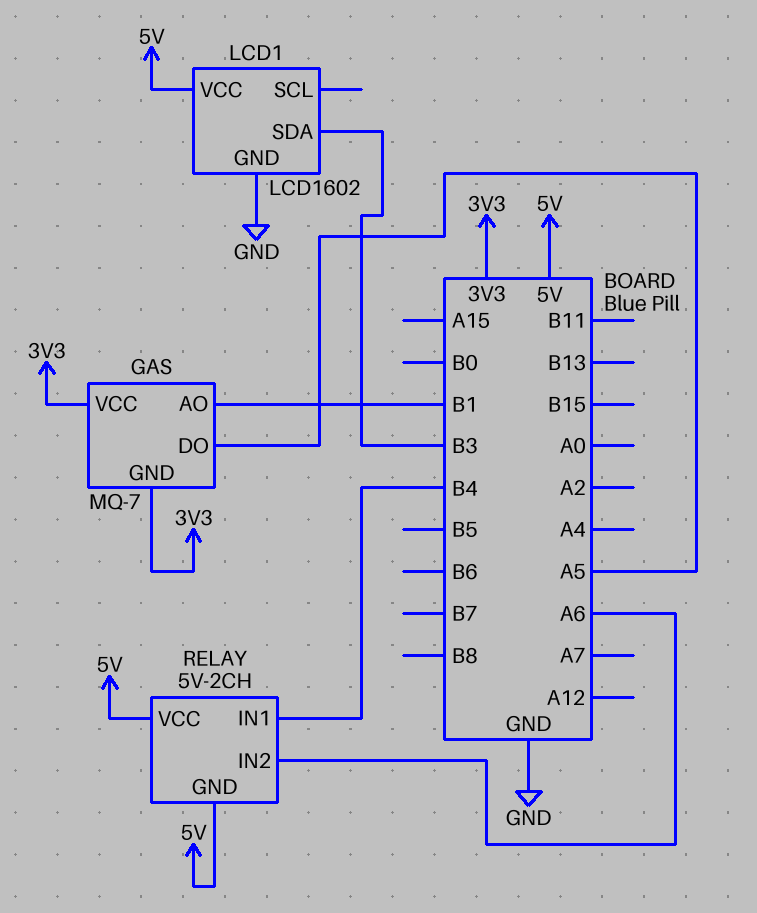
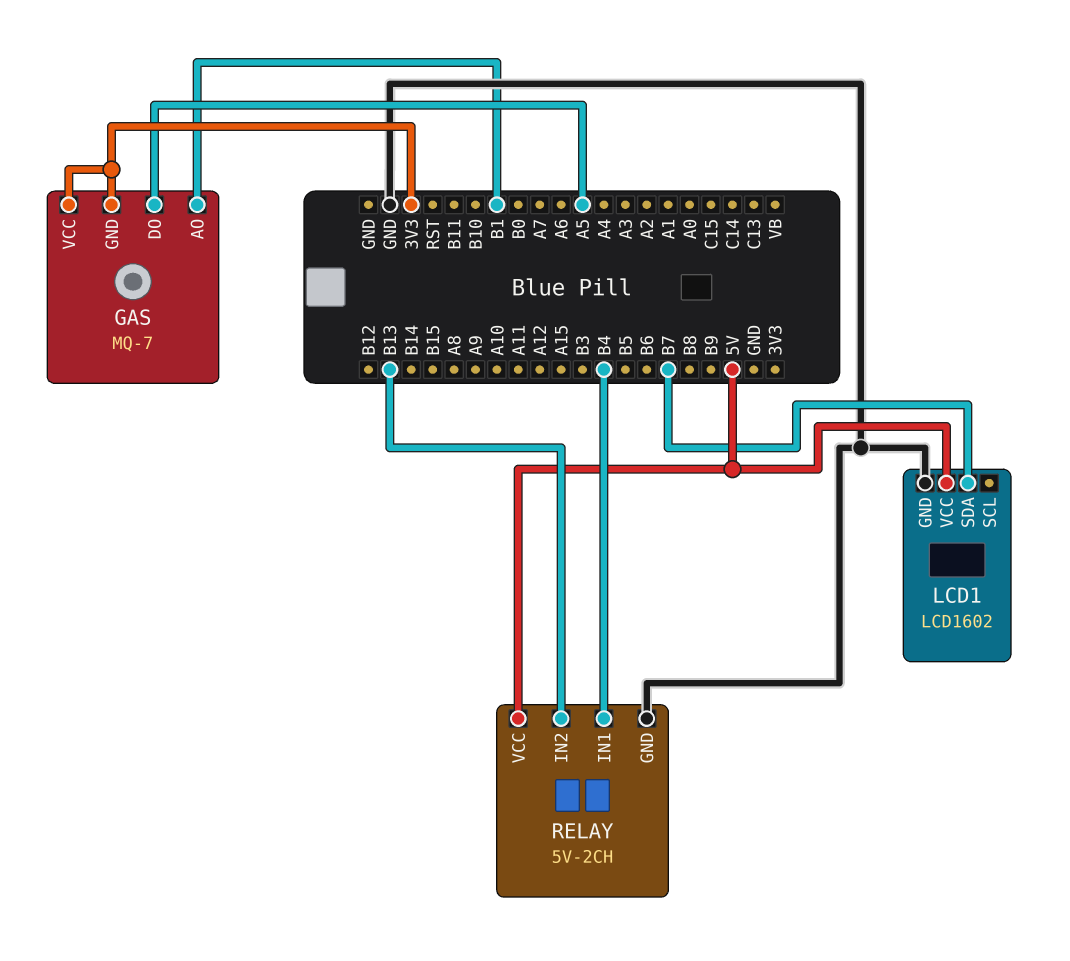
LCD1 pin SDA: B3 -> B7
RELAY pin GND: 5V -> GND
RELAY pin IN2: A6 -> B13

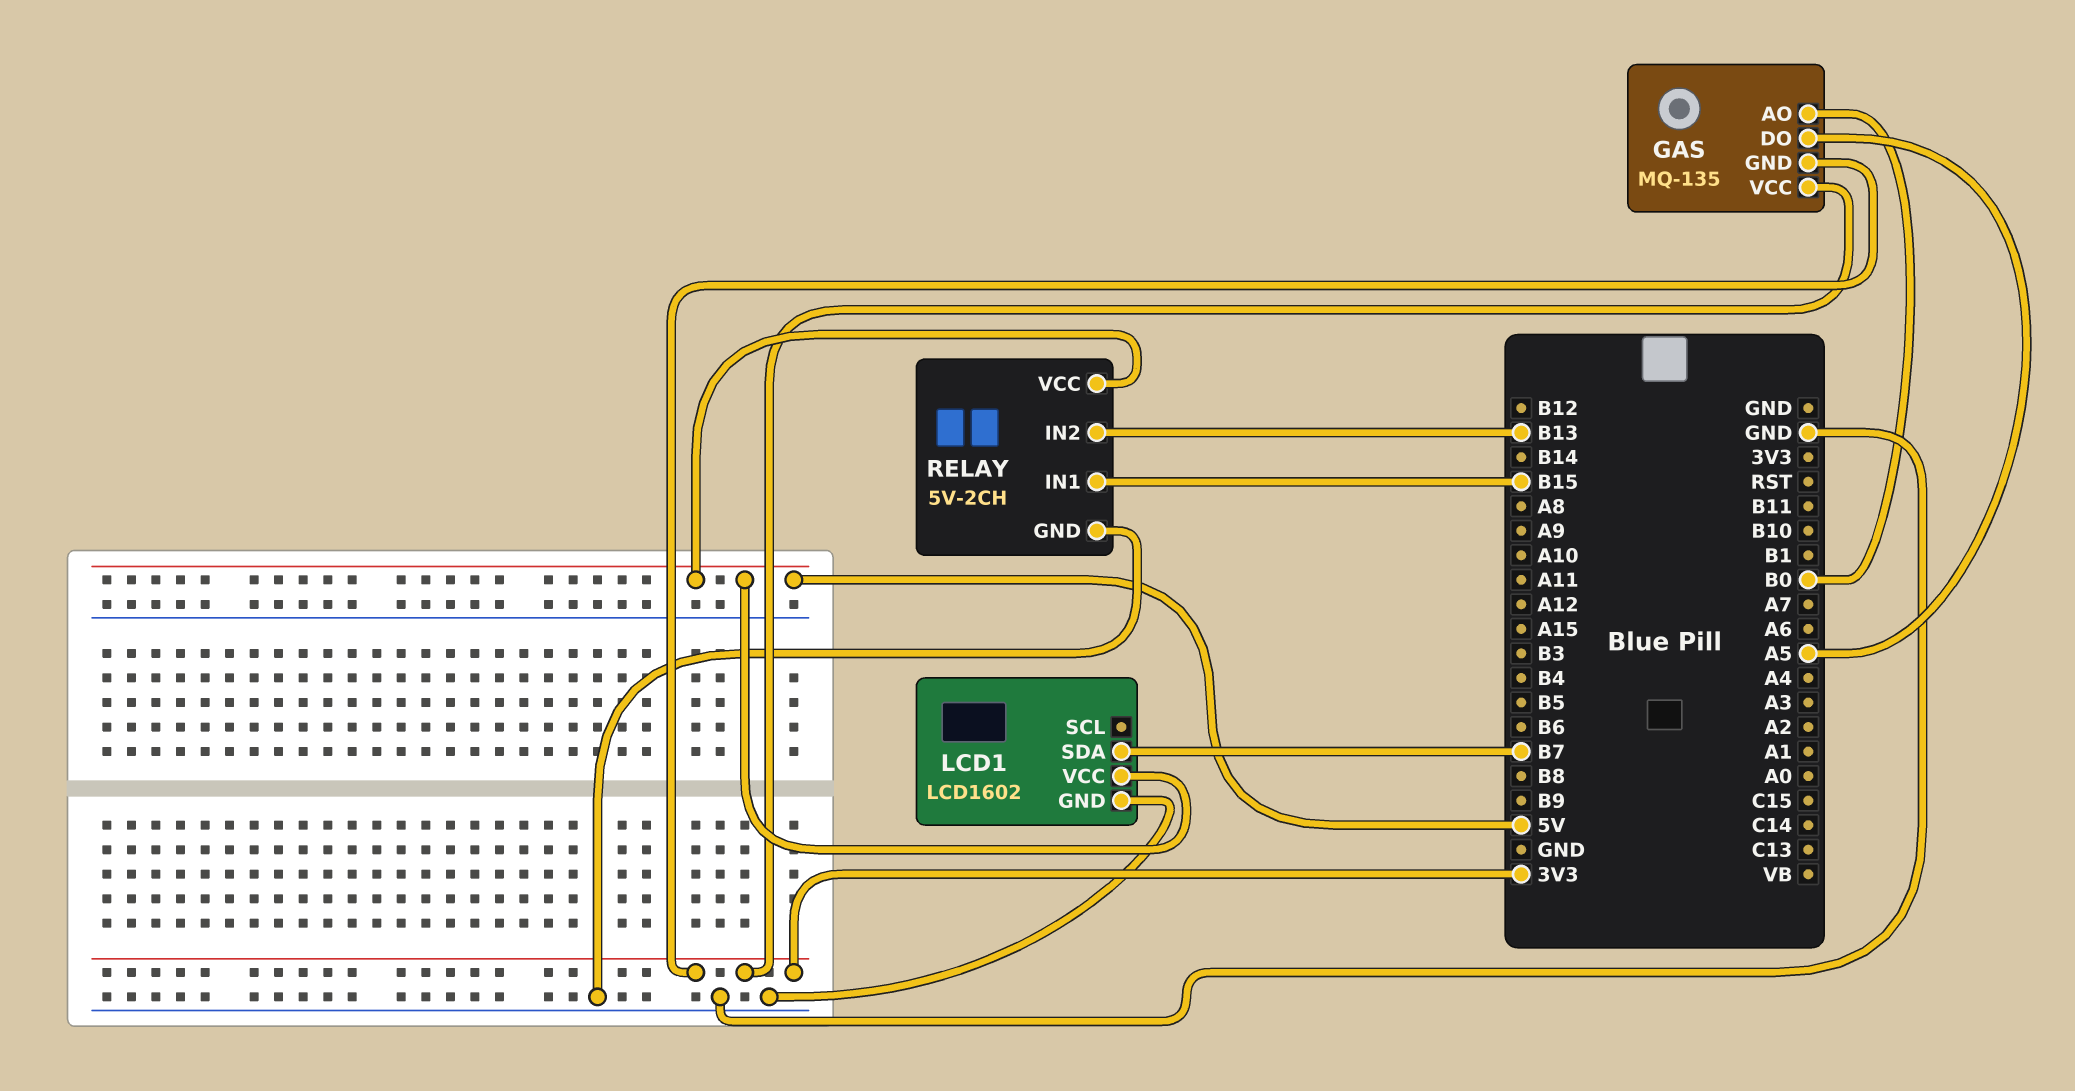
GAS: MQ-7 -> MQ-135
GAS pin AO: B1 -> B0
RELAY pin IN1: B4 -> B15

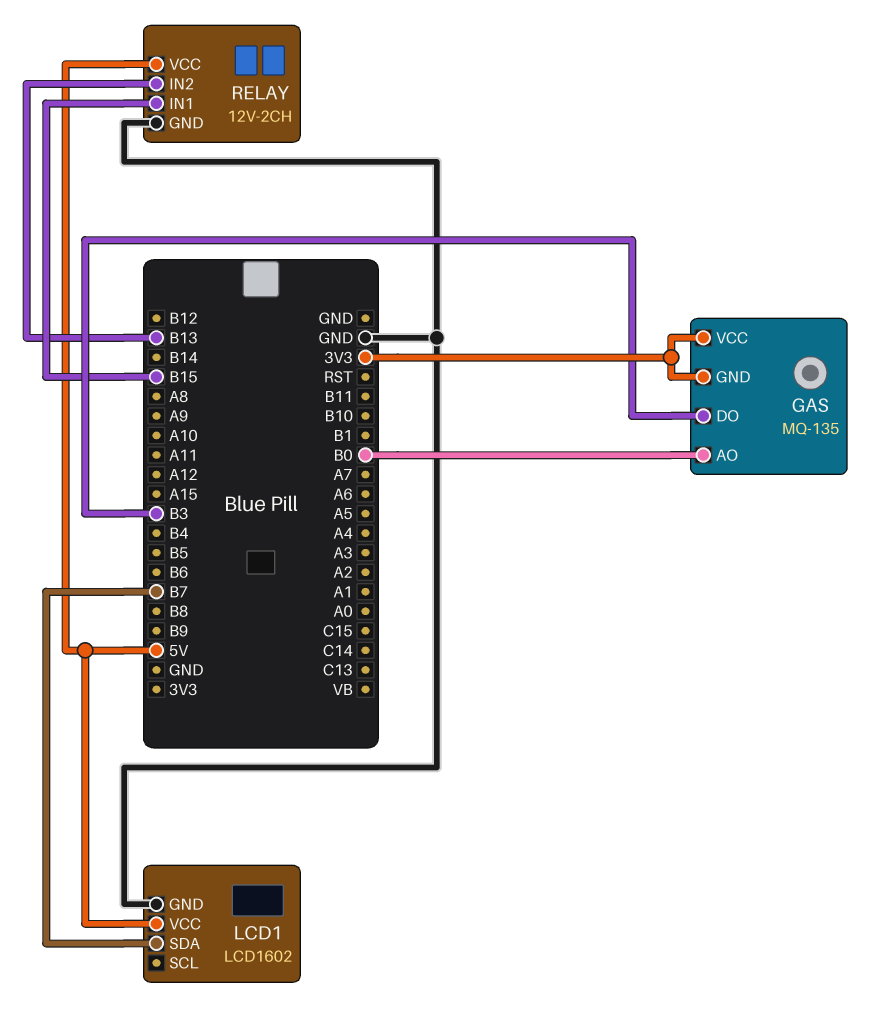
GAS pin DO: A5 -> B3
RELAY: 5V-2CH -> 12V-2CH

